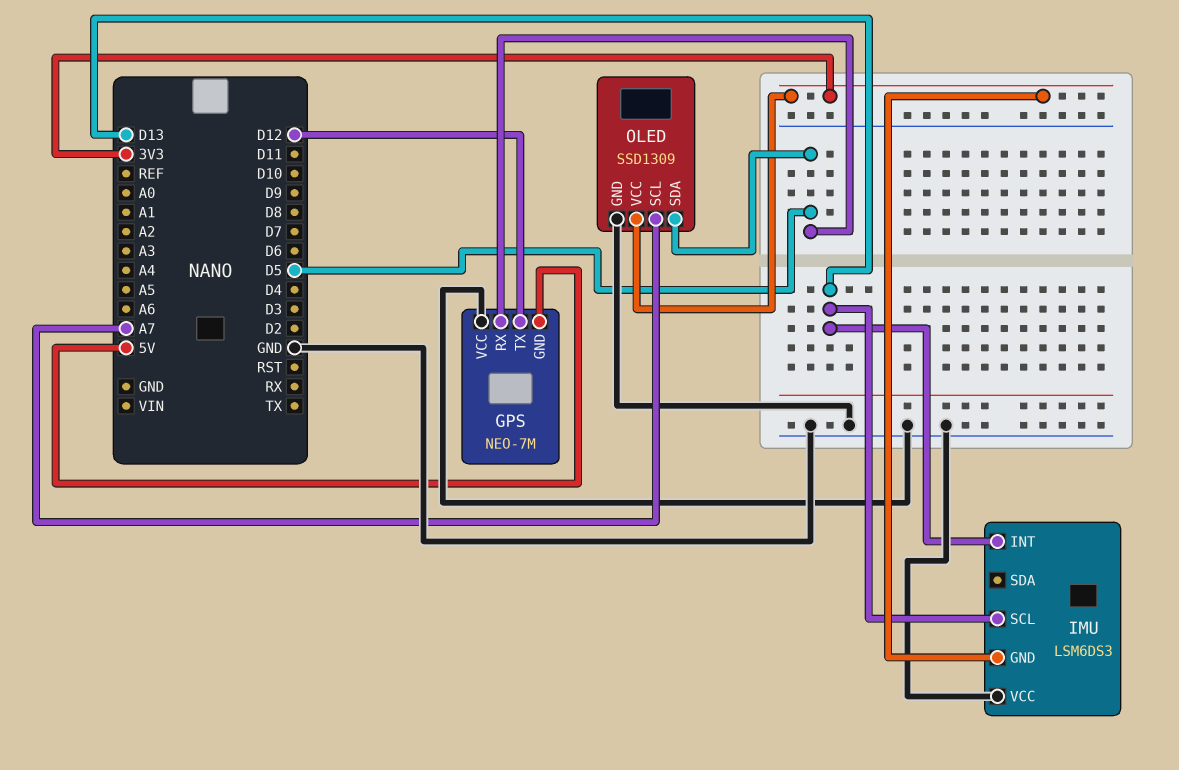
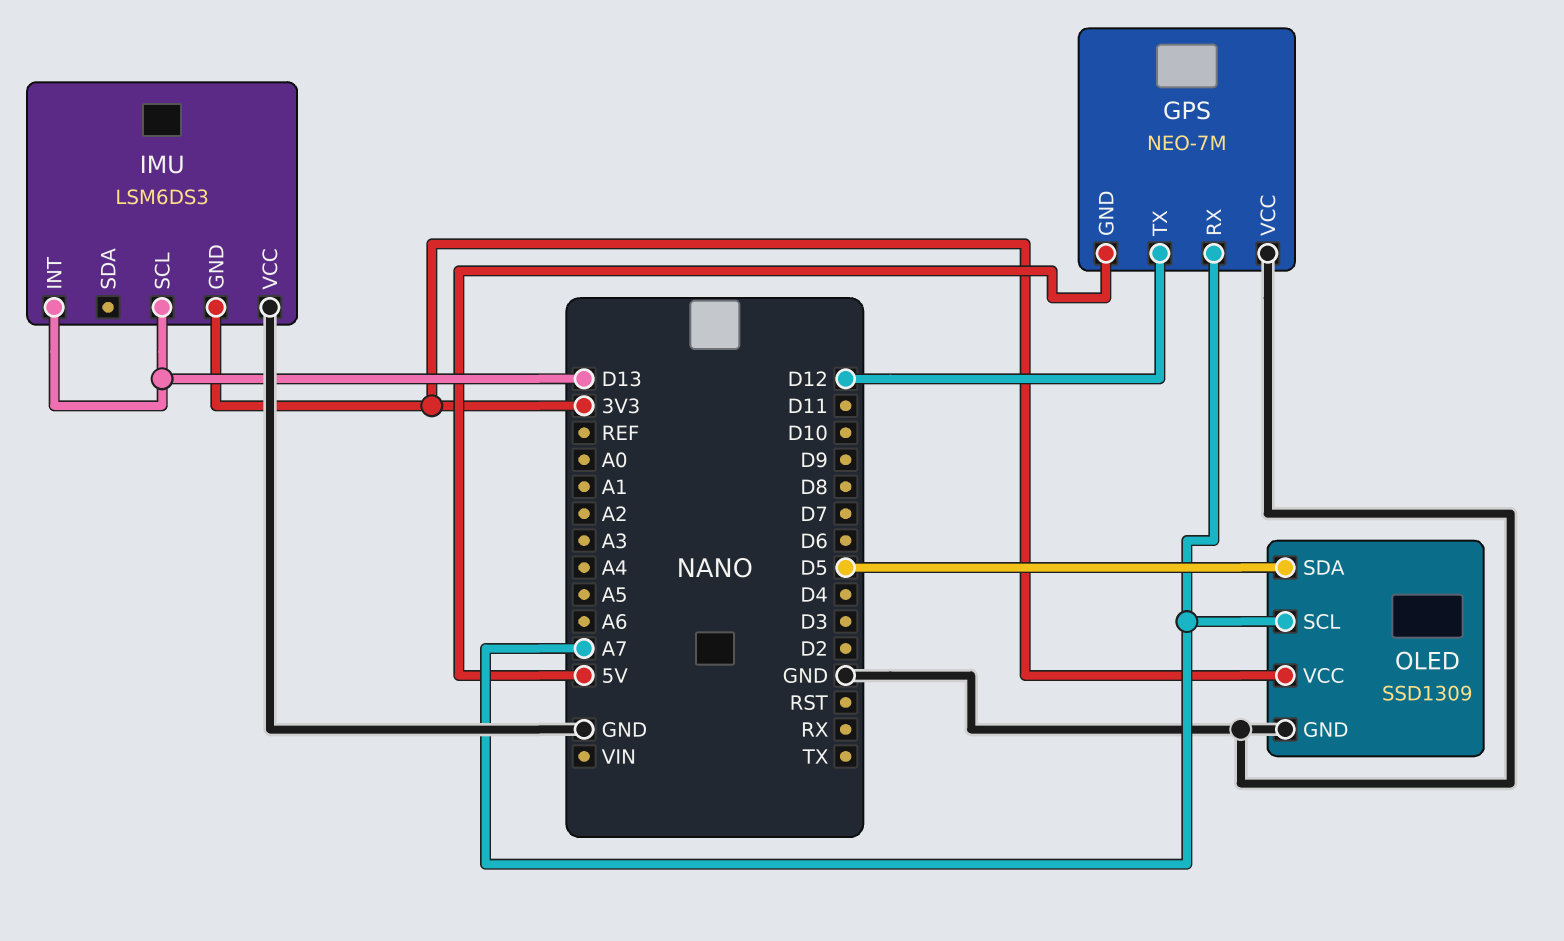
GPS pin RX: D5 -> A7

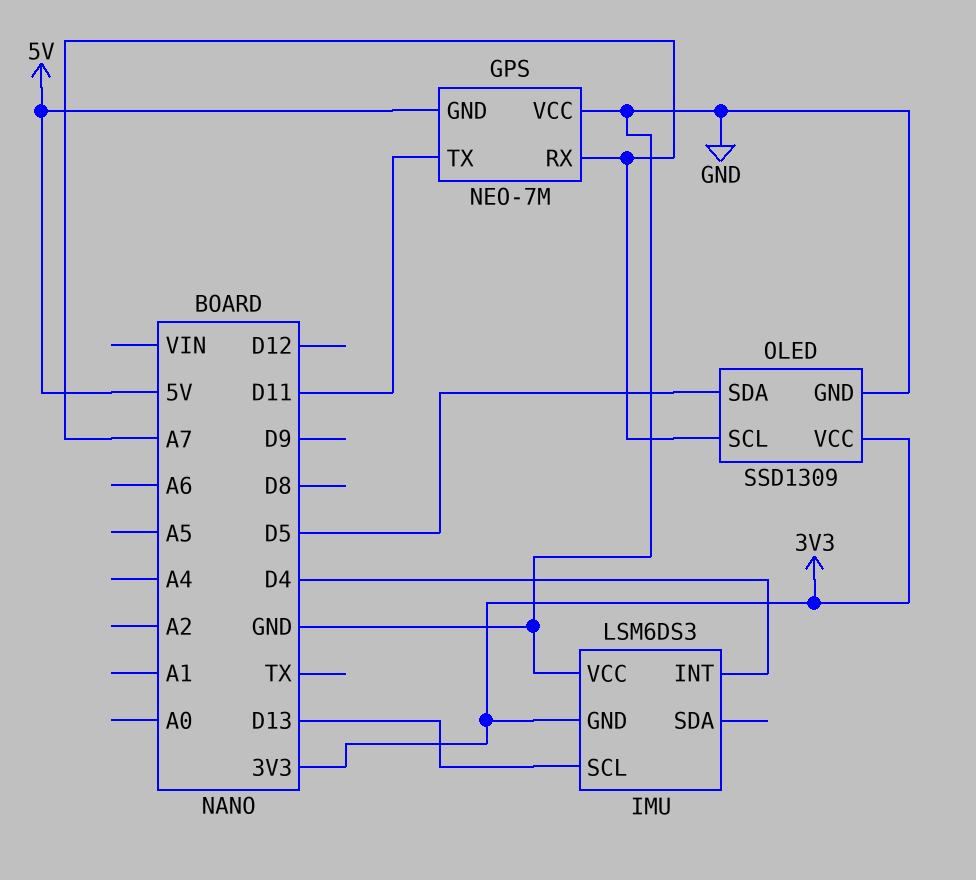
GPS pin TX: D12 -> D11
IMU pin INT: D13 -> D4

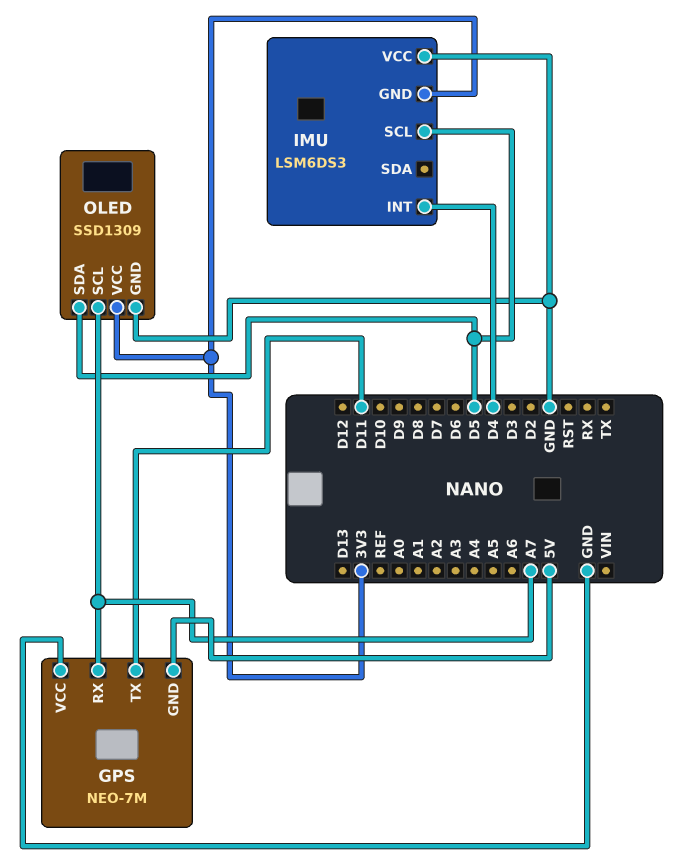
IMU pin SCL: D13 -> D5

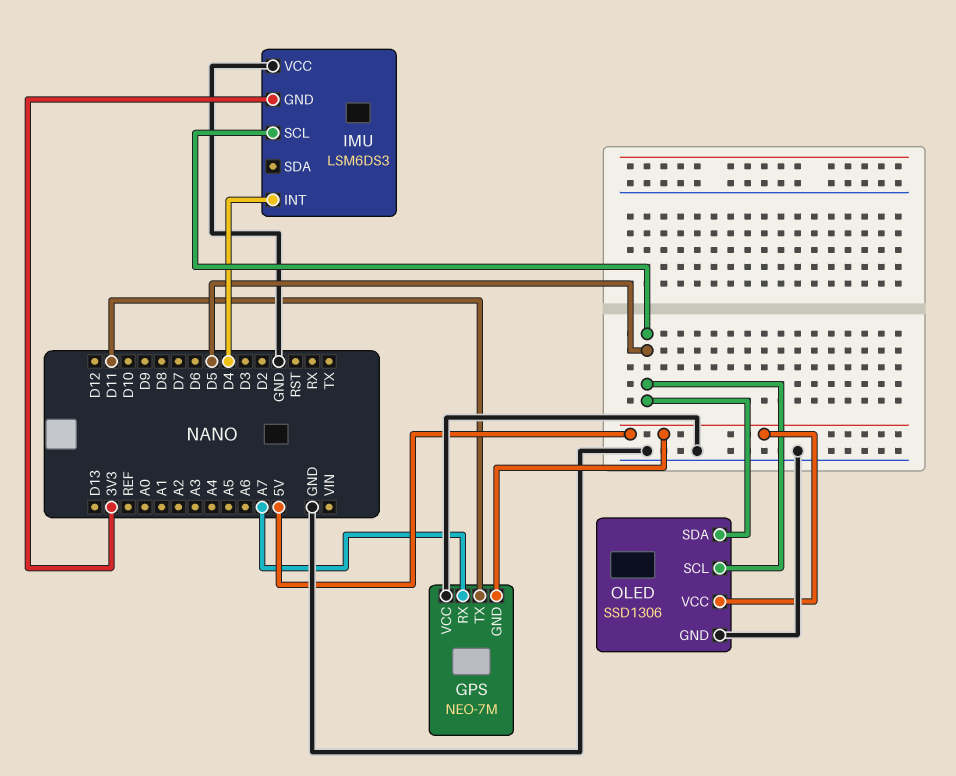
OLED: SSD1309 -> SSD1306
OLED pin SCL: A7 -> D5
OLED pin VCC: 3V3 -> 5V

